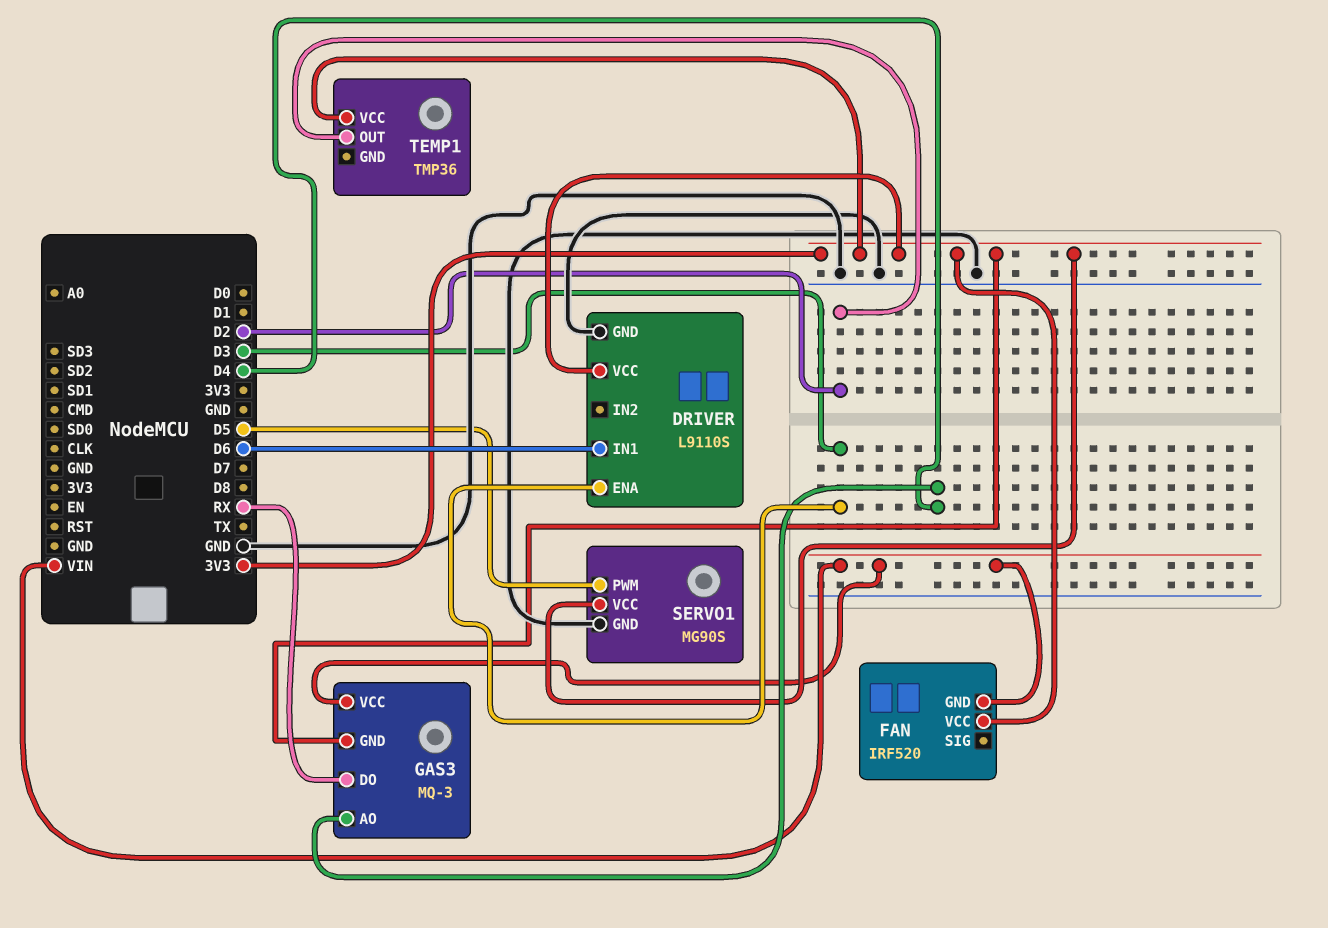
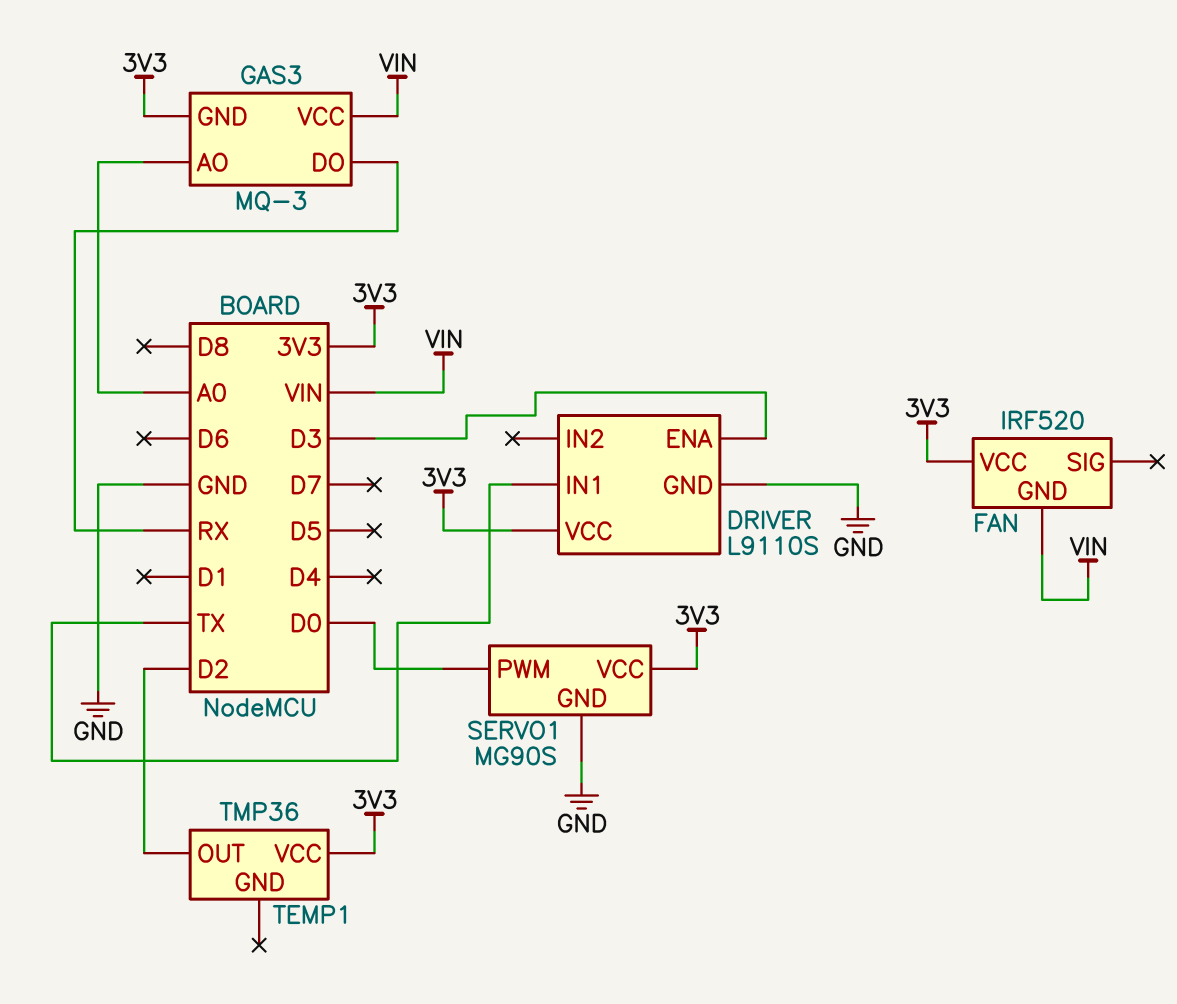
DRIVER pin IN1: D6 -> TX
GAS3 pin AO: D4 -> A0
SERVO1 pin PWM: D5 -> D0

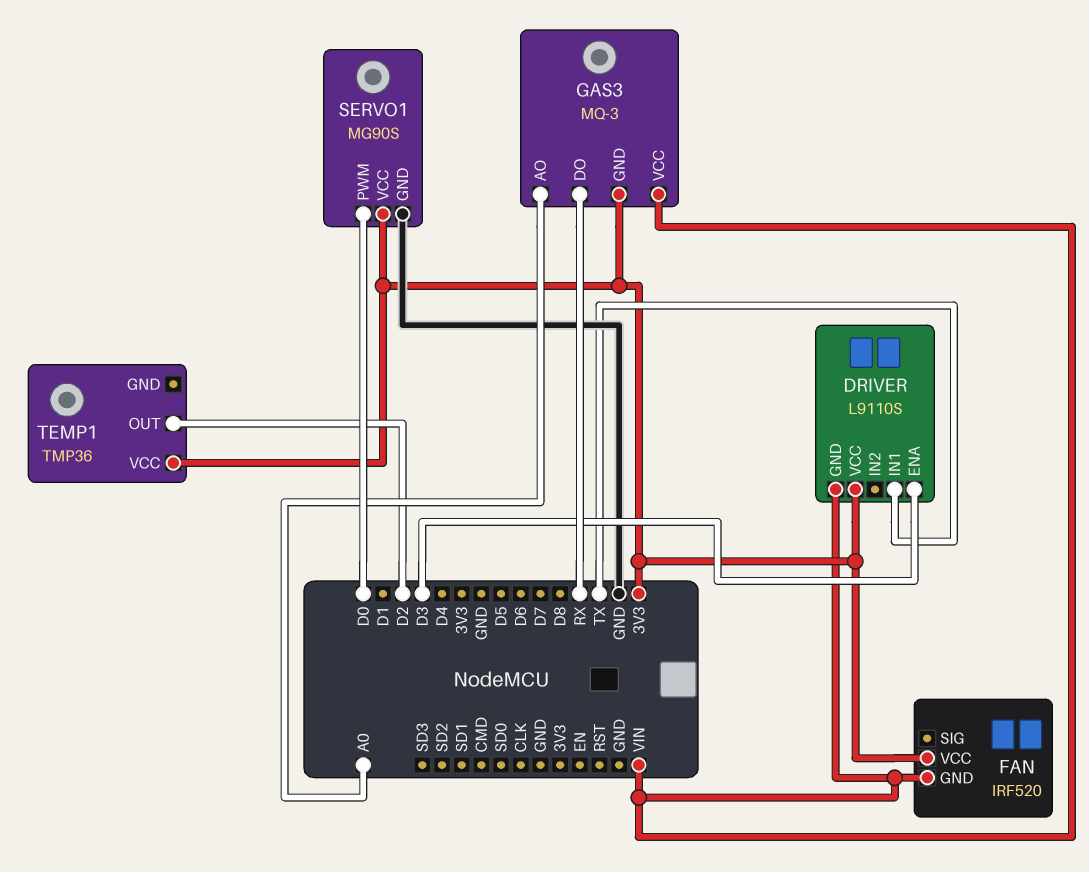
DRIVER pin GND: GND -> VIN

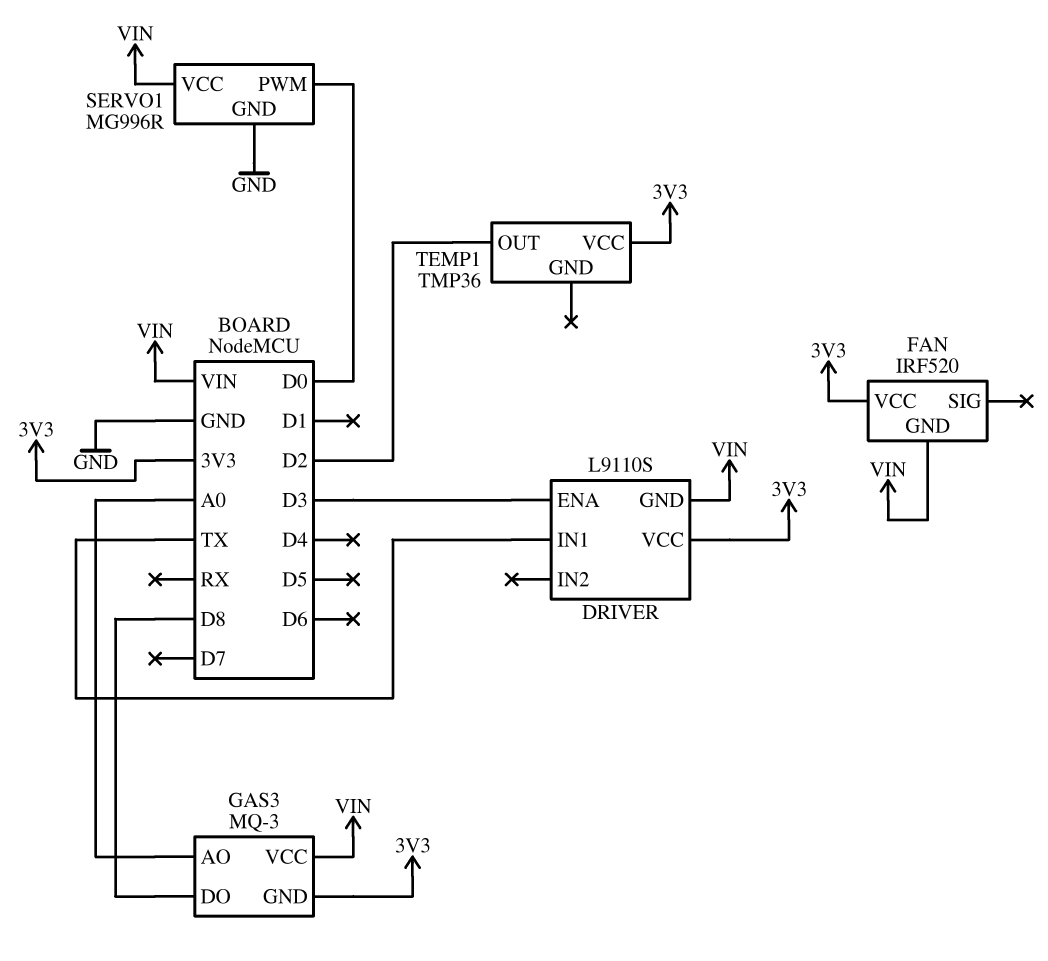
GAS3 pin DO: RX -> D8
SERVO1: MG90S -> MG996R
SERVO1 pin VCC: 3V3 -> VIN

